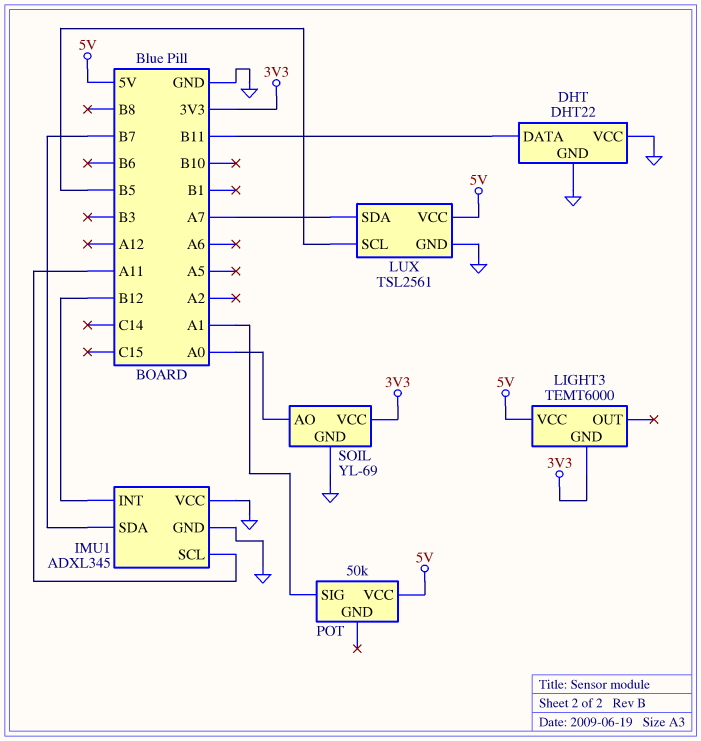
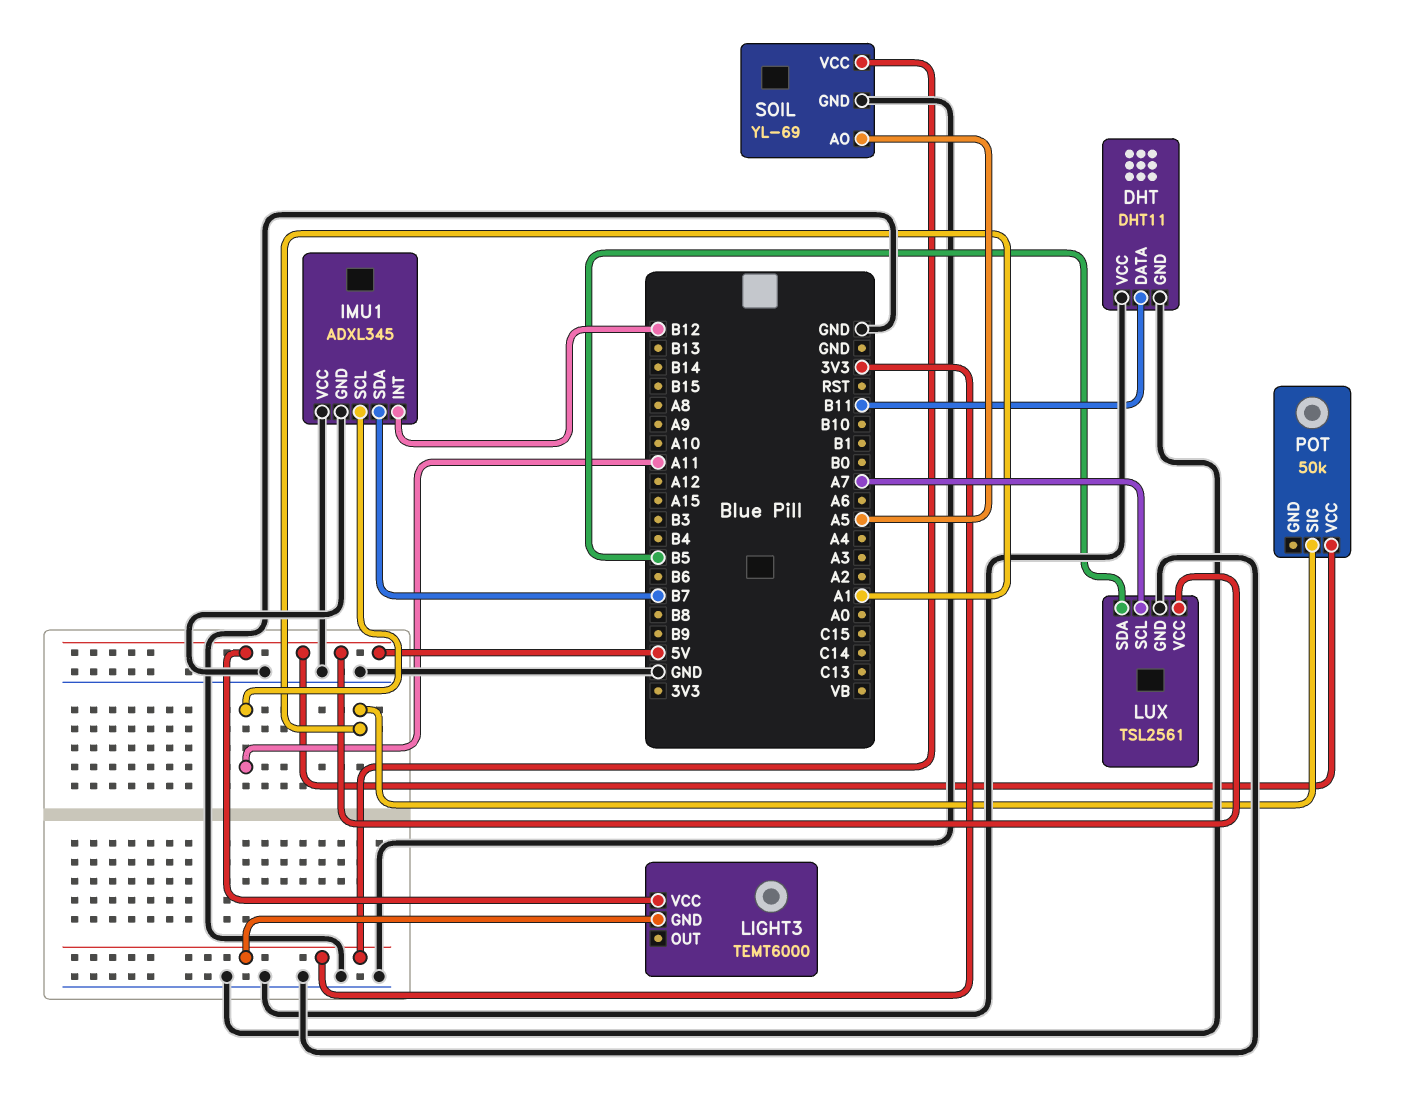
DHT: DHT22 -> DHT11
LUX pin SCL: B5 -> A7
LUX pin SDA: A7 -> B5
SOIL pin AO: A0 -> A5

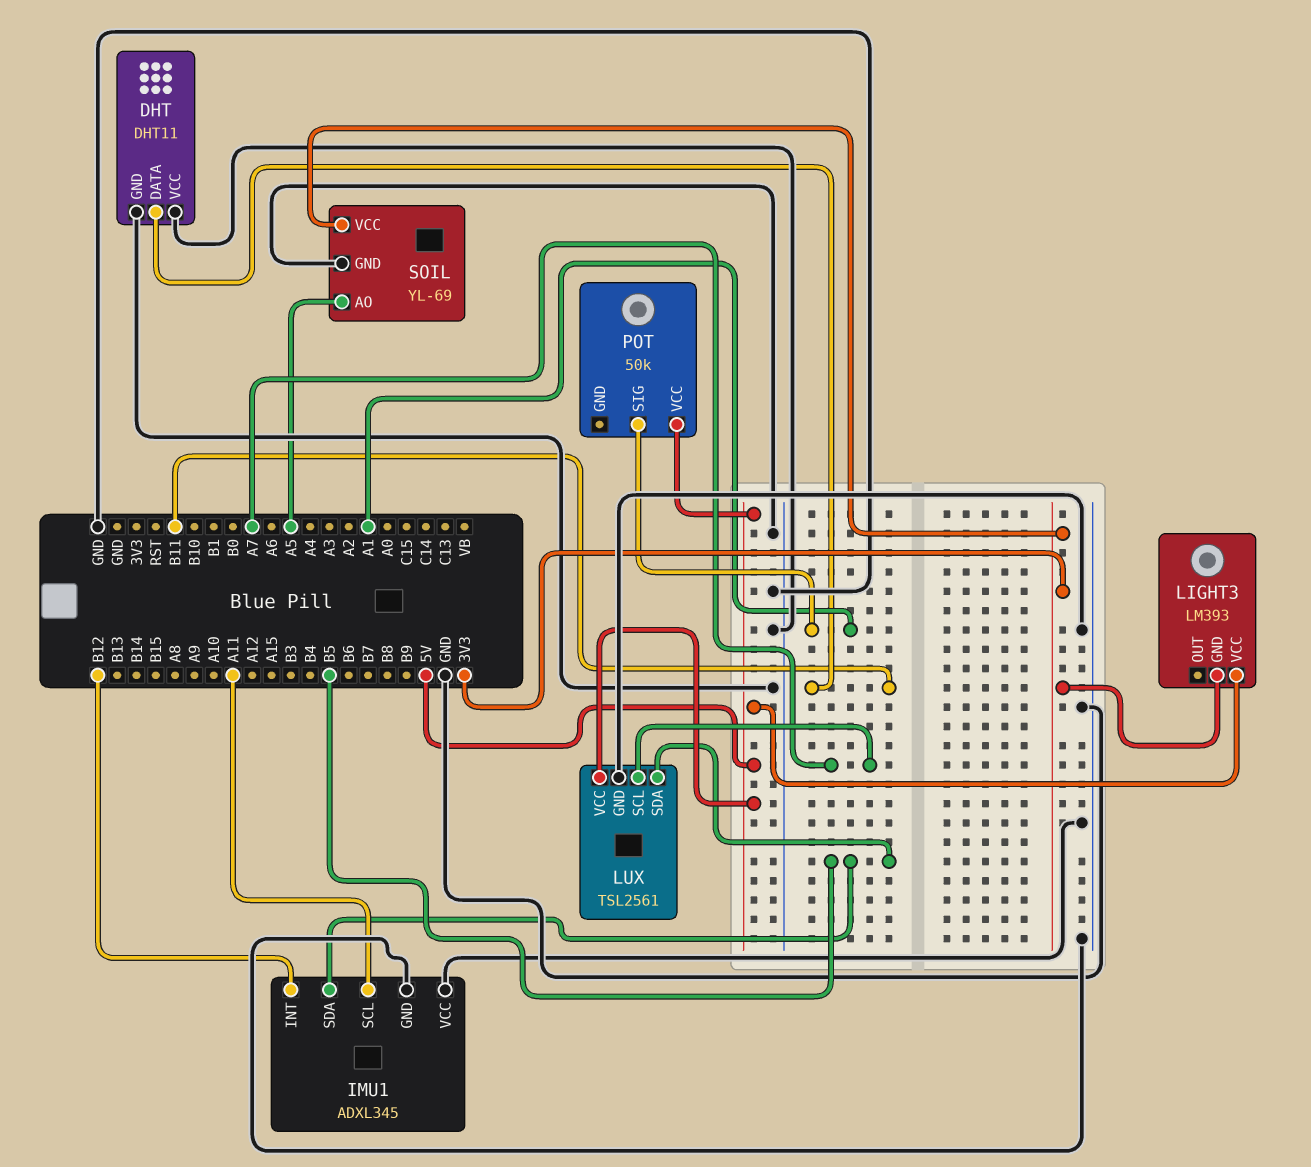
IMU1 pin SDA: B7 -> B5
LIGHT3: TEMT6000 -> LM393

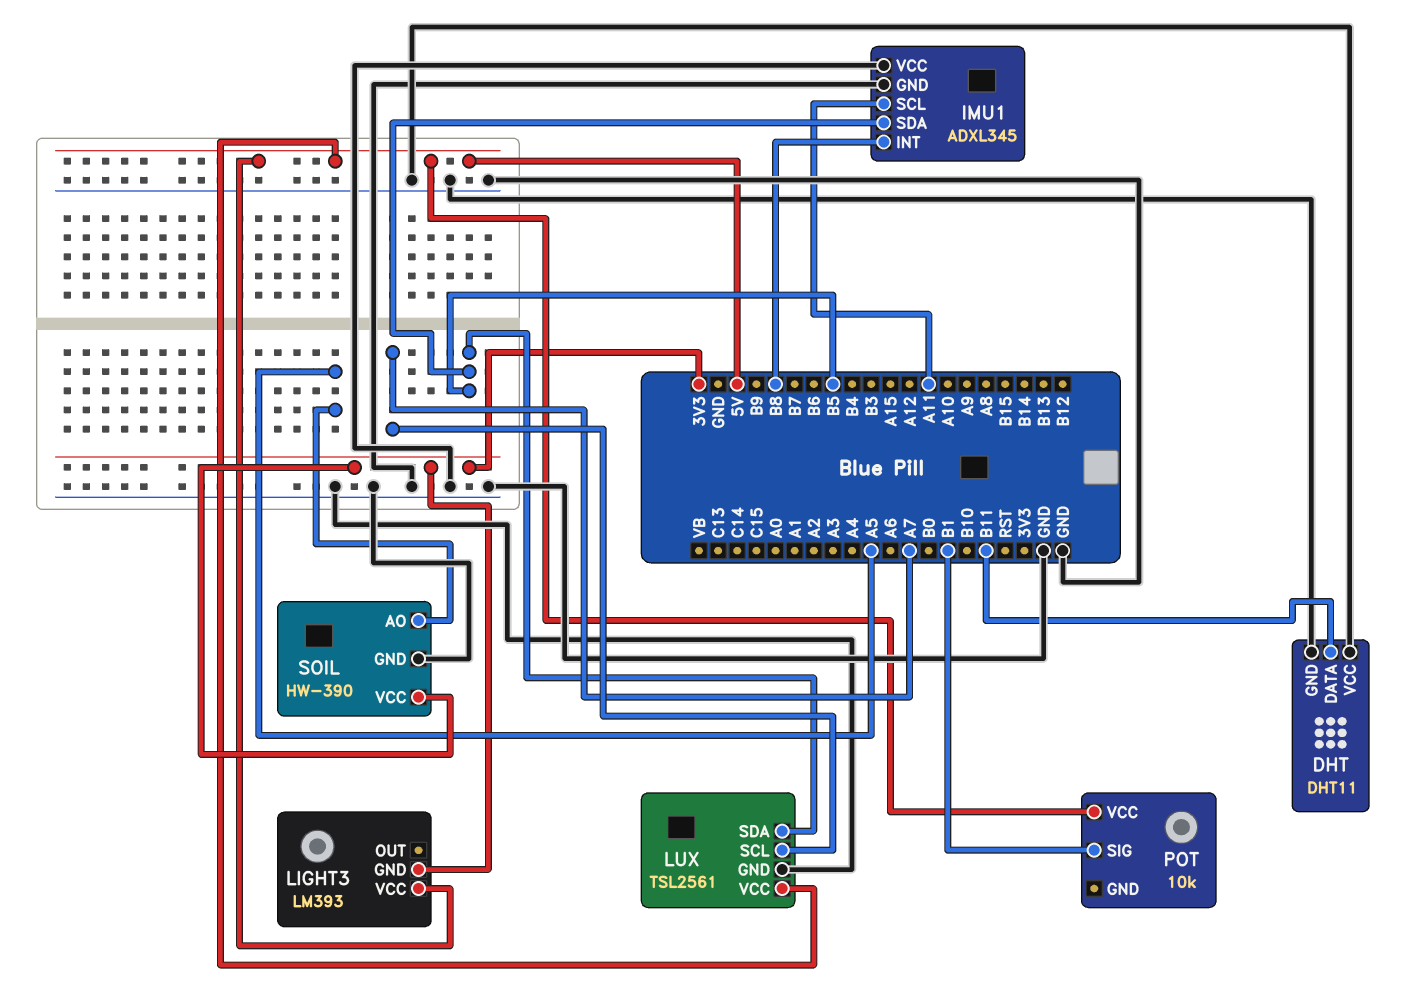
IMU1 pin INT: B12 -> B8
POT: 50k -> 10k
POT pin SIG: A1 -> B1
SOIL: YL-69 -> HW-390

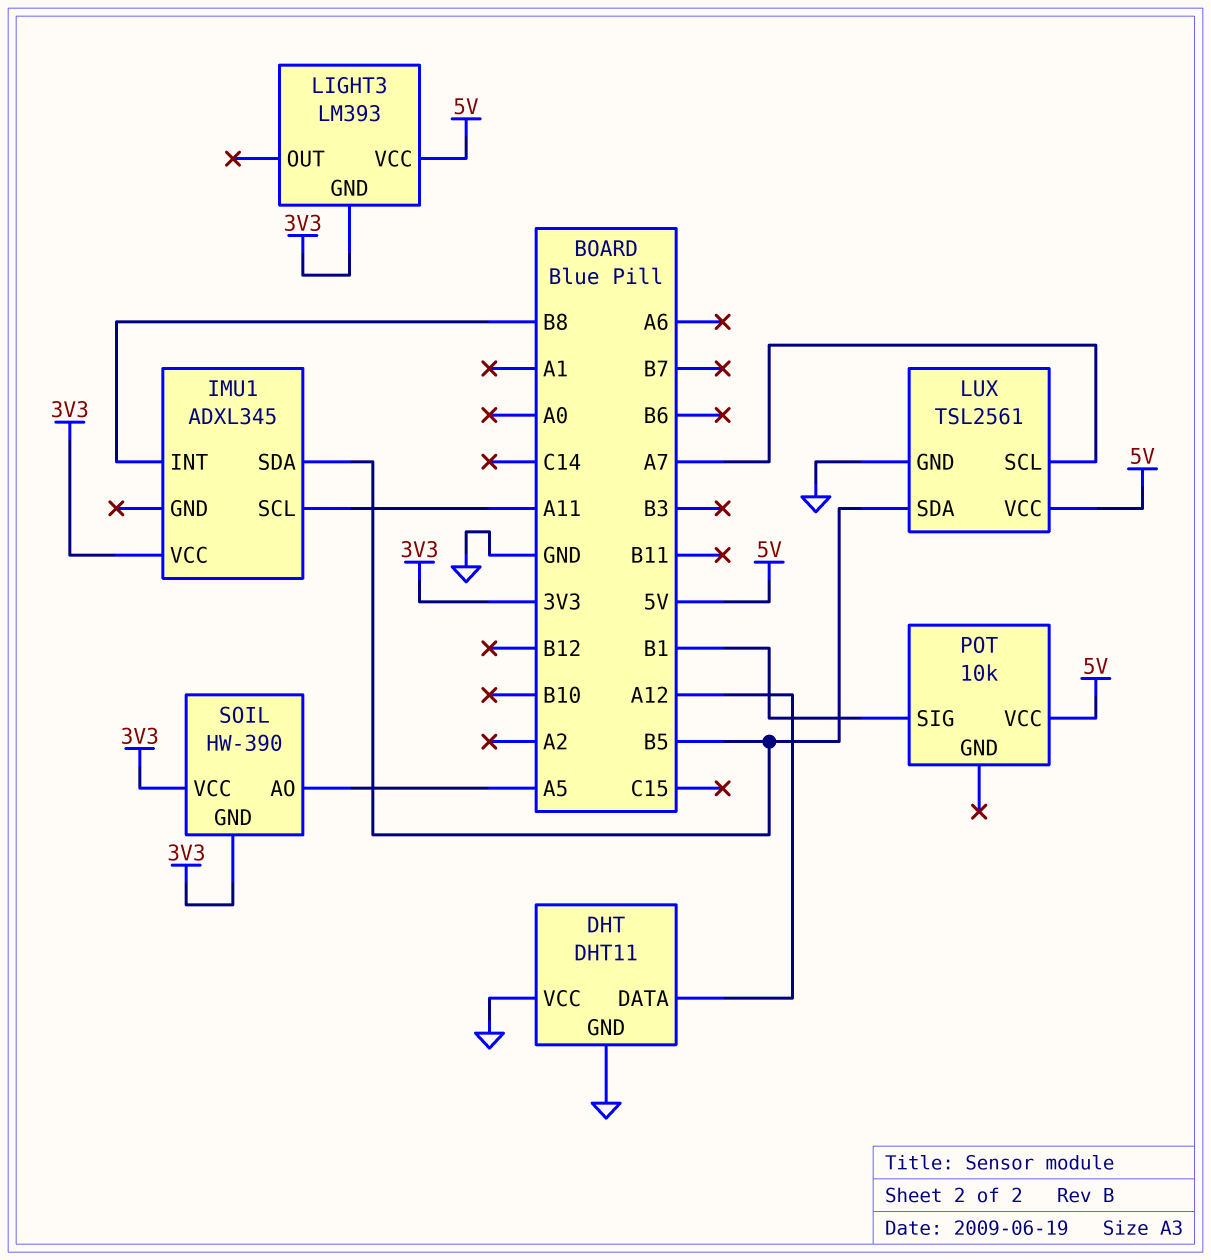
DHT pin DATA: B11 -> A12
IMU1 pin GND: GND -> none
IMU1 pin VCC: GND -> 3V3
SOIL pin GND: GND -> 3V3

